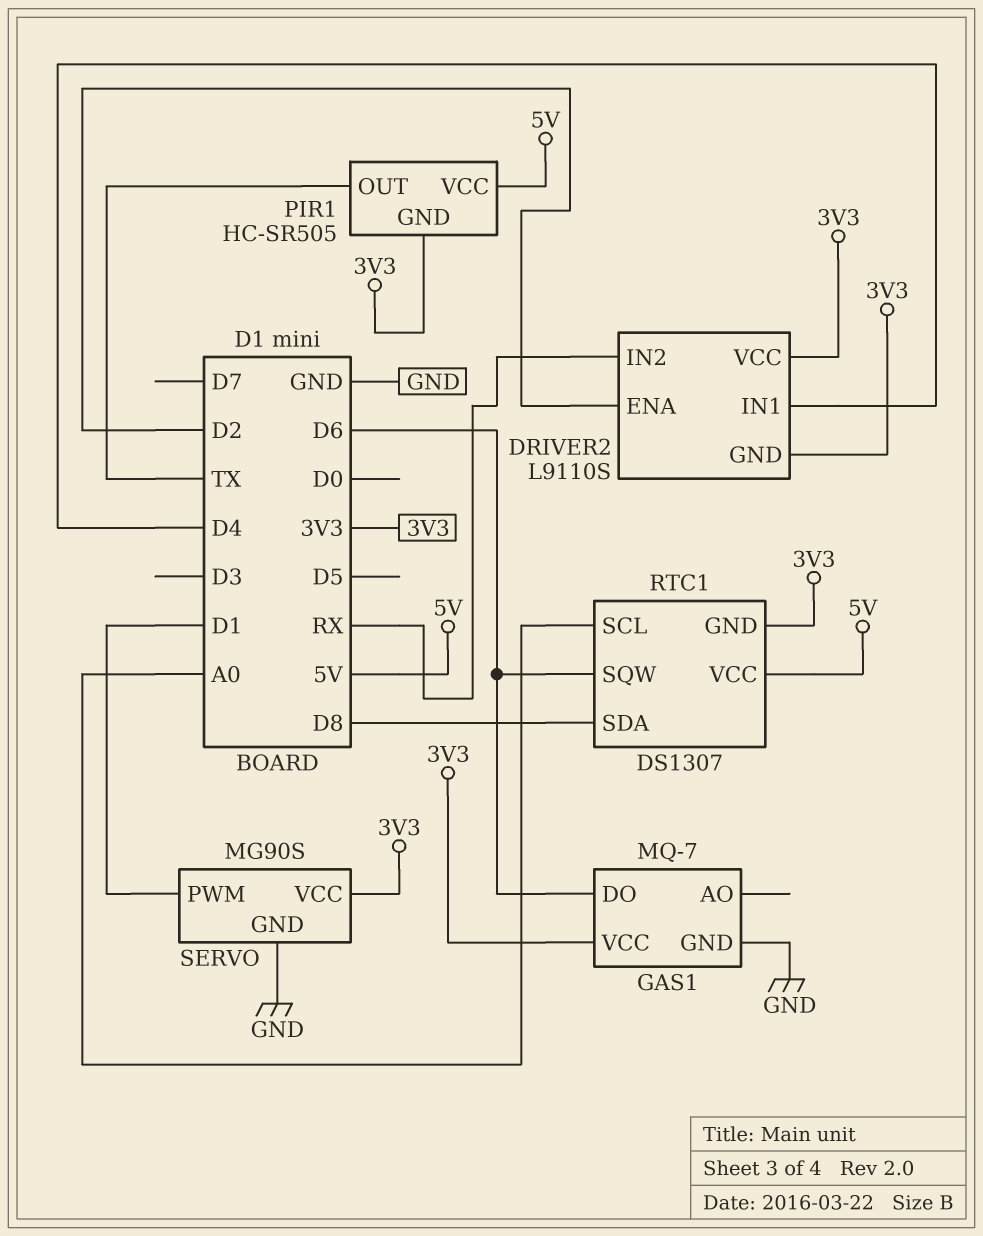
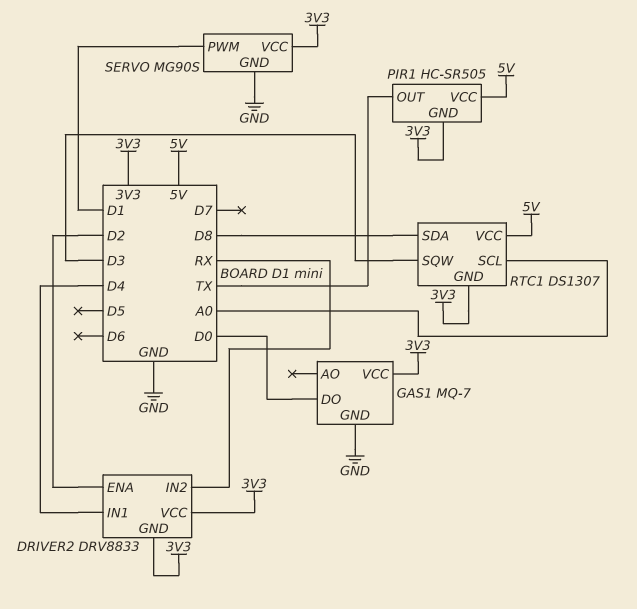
DRIVER2: L9110S -> DRV8833
GAS1 pin DO: D6 -> D0
RTC1 pin SQW: D6 -> D3

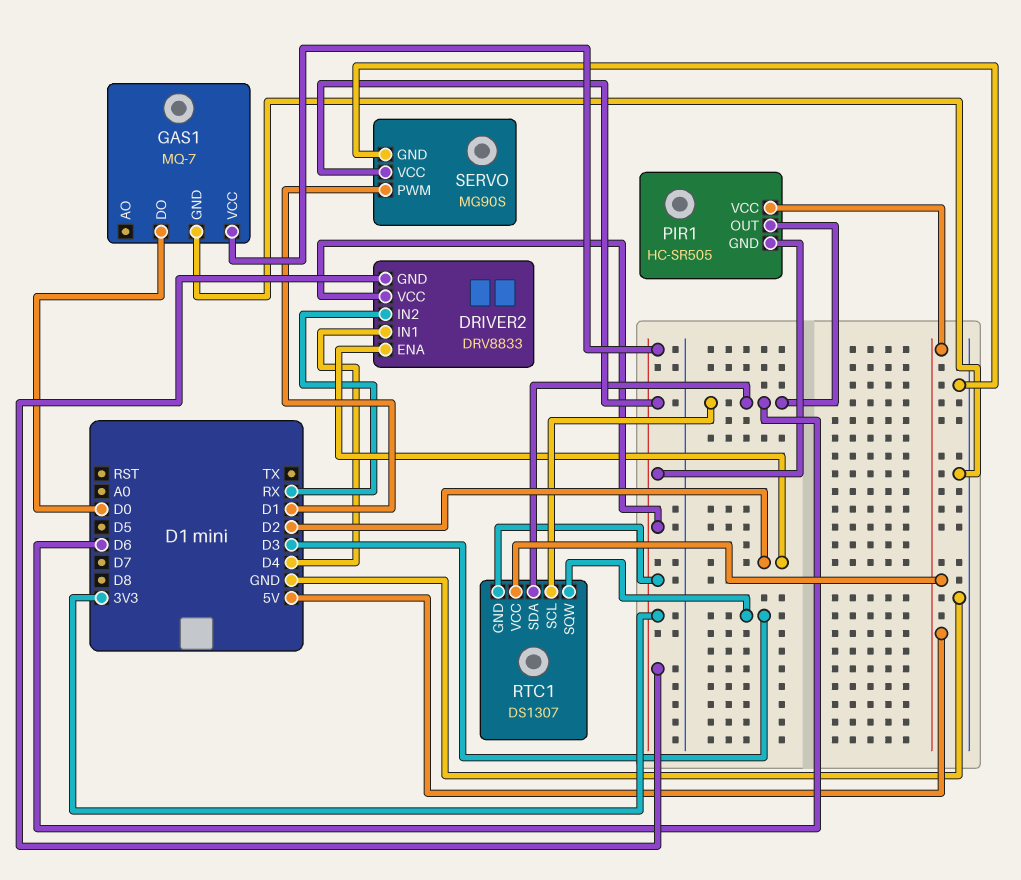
PIR1 pin OUT: TX -> D6
RTC1 pin SCL: A0 -> D6
RTC1 pin SDA: D8 -> D6

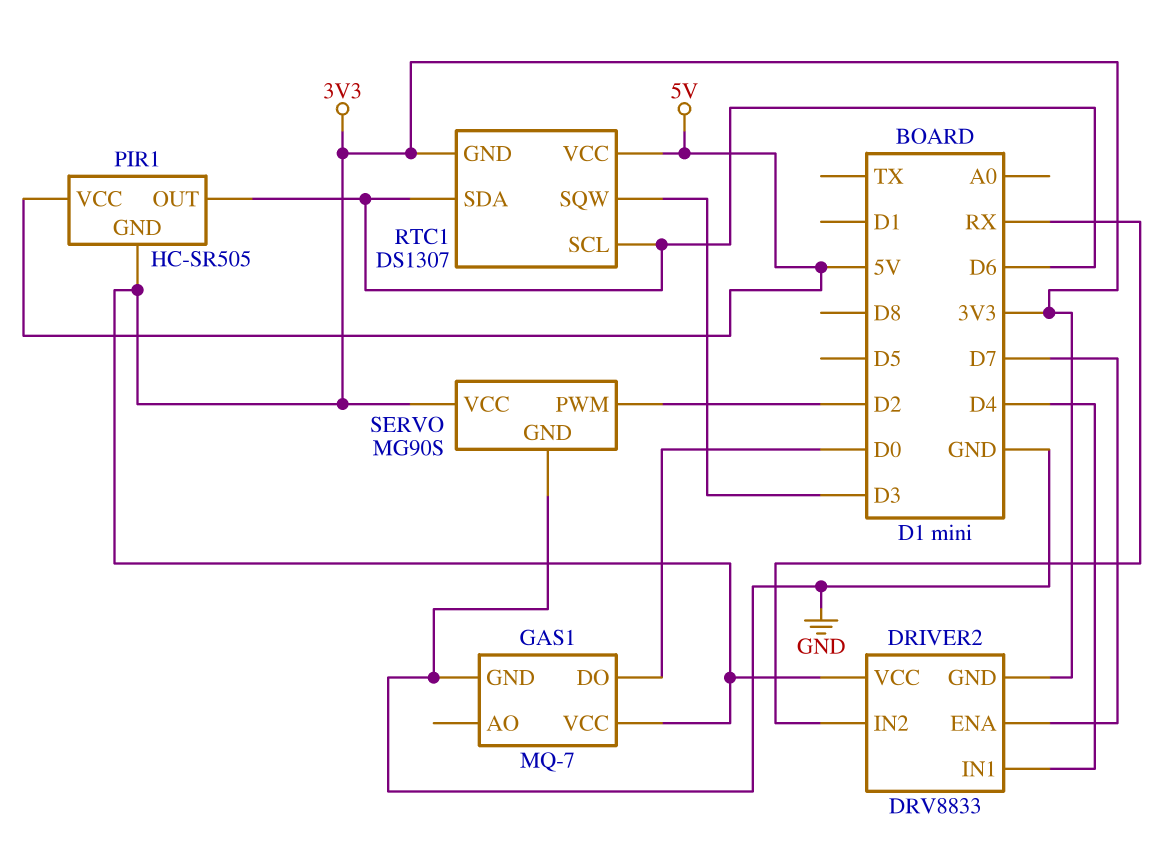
DRIVER2 pin ENA: D2 -> D7
SERVO pin PWM: D1 -> D2

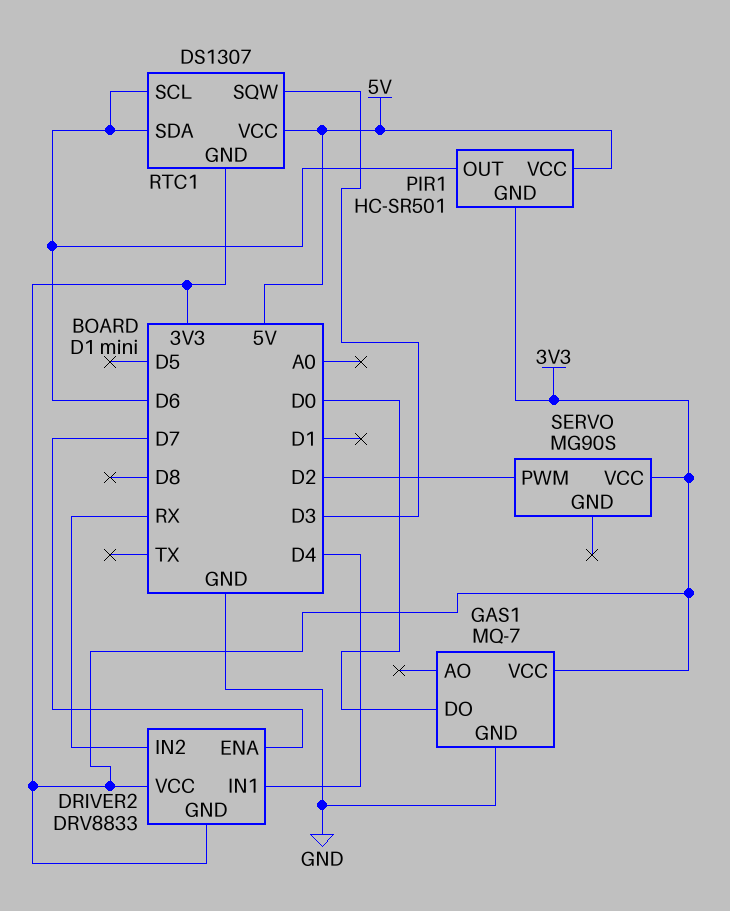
PIR1: HC-SR505 -> HC-SR501
SERVO pin GND: GND -> none

